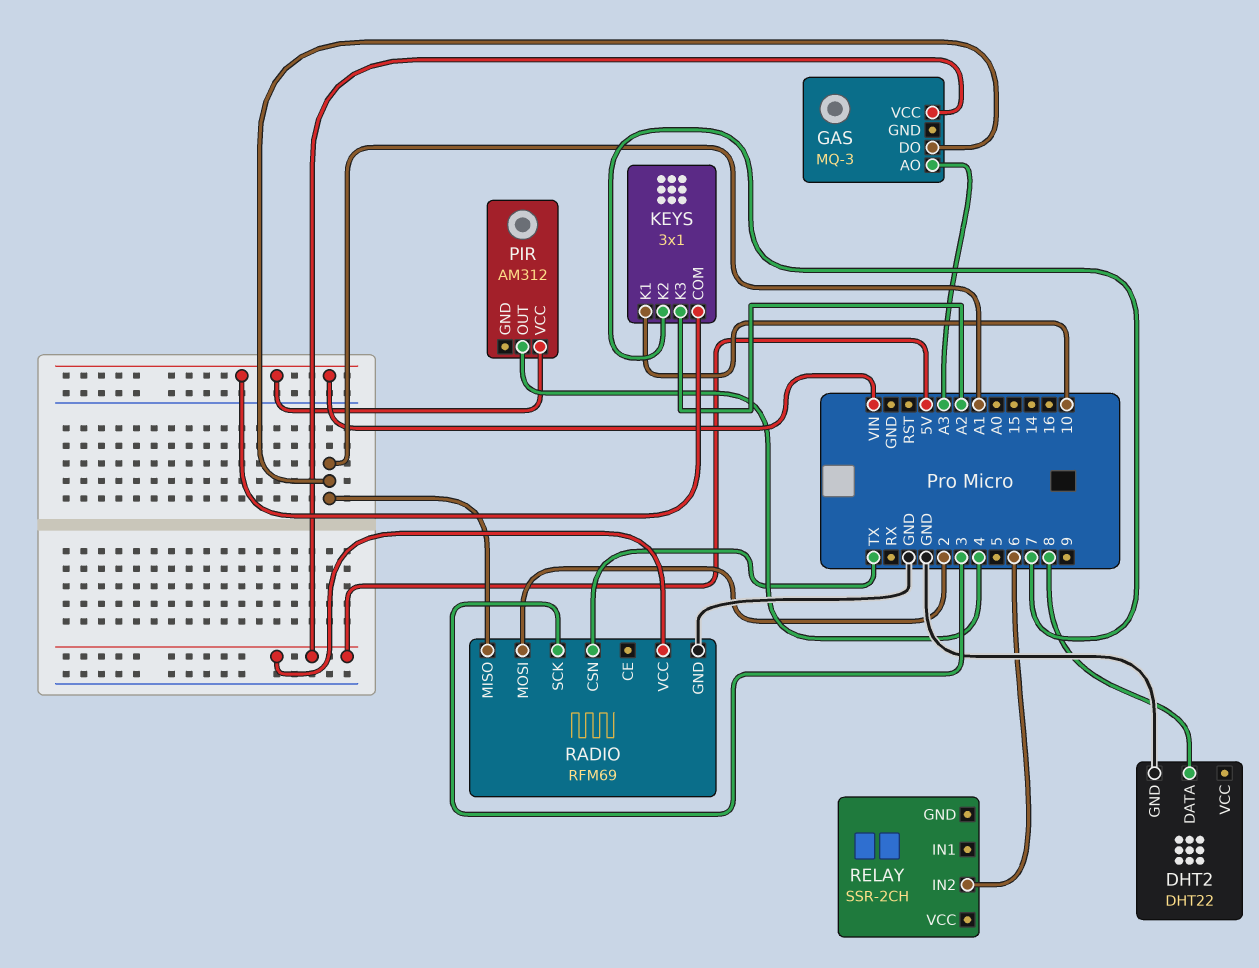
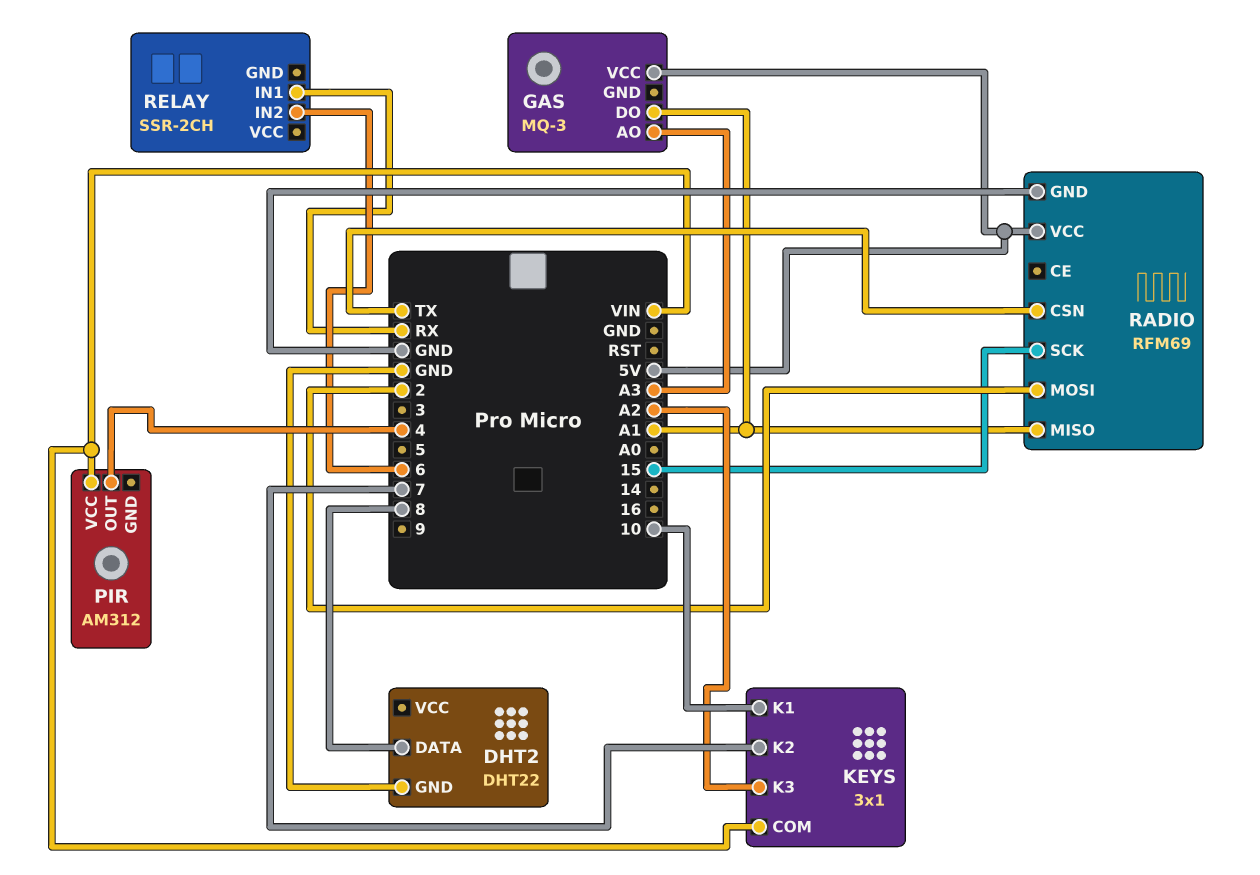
RADIO pin SCK: 3 -> 15
RELAY pin IN1: none -> RX

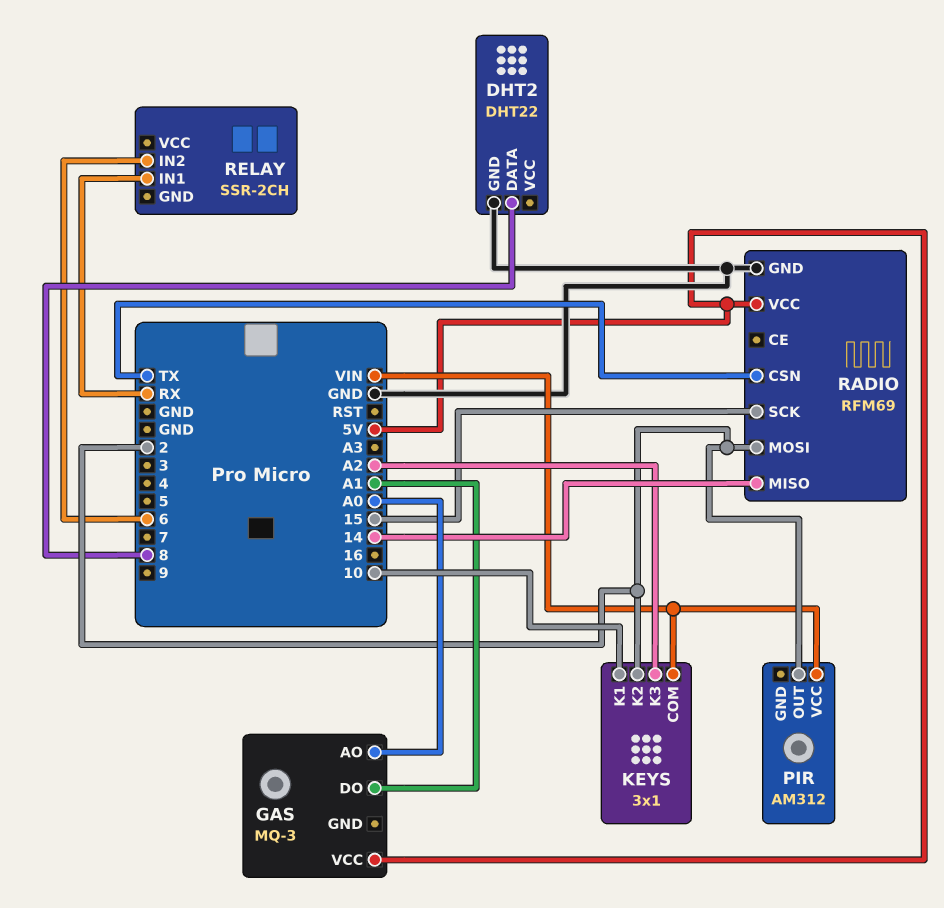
GAS pin AO: A3 -> A0
KEYS pin K2: 7 -> 2
PIR pin OUT: 4 -> 2
RADIO pin MISO: A1 -> 14

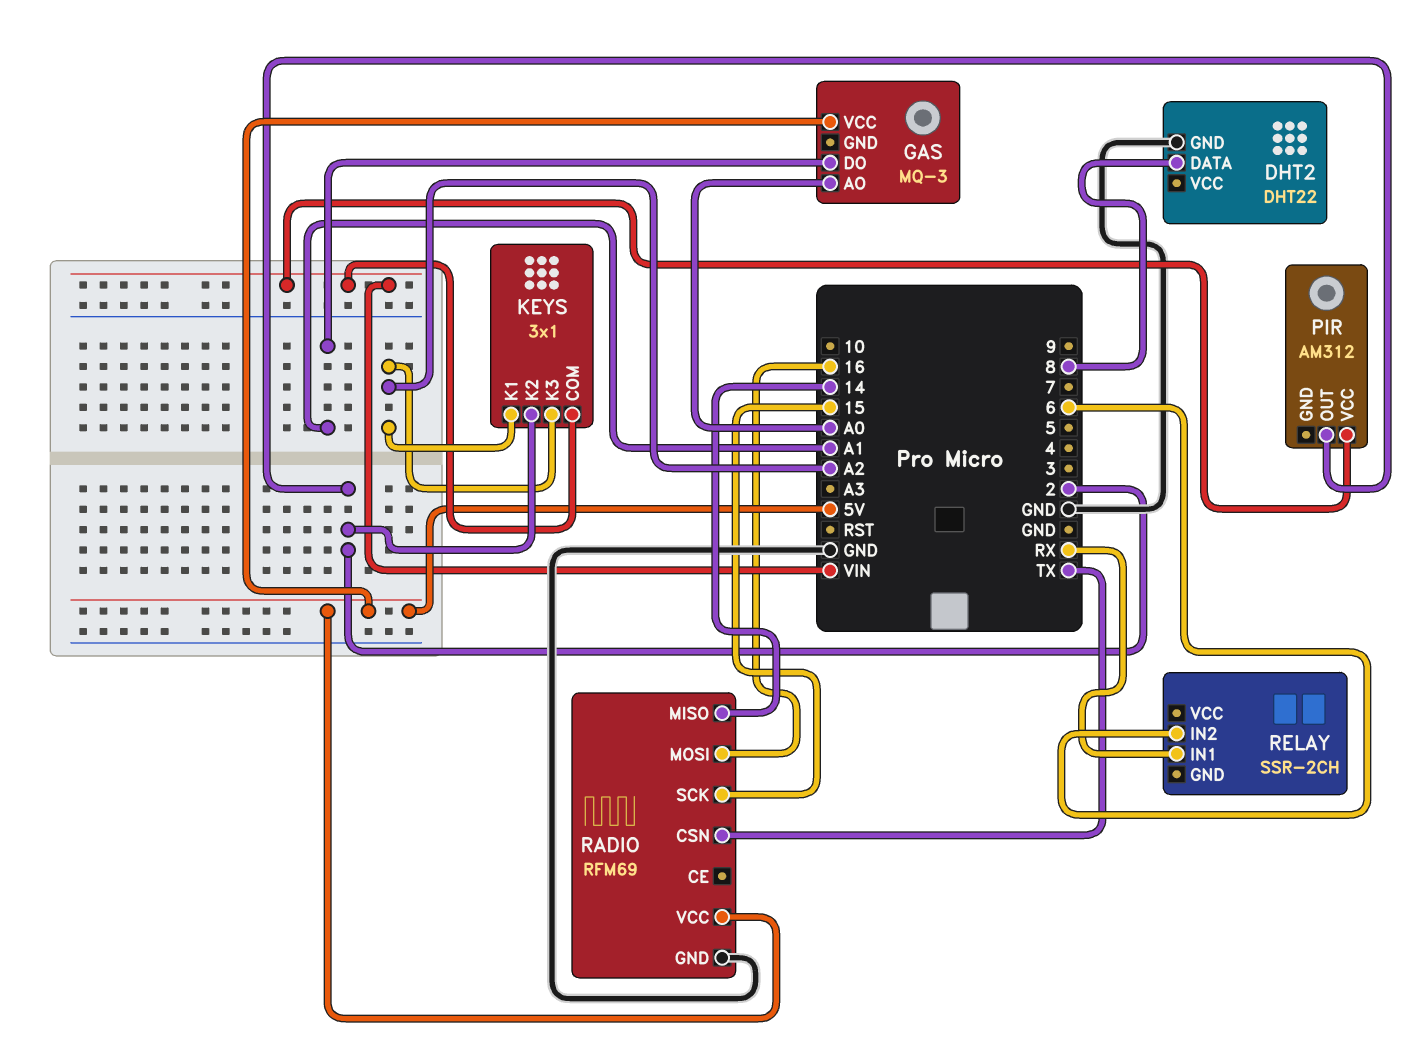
KEYS pin K1: 10 -> A2
RADIO pin MOSI: 2 -> 16

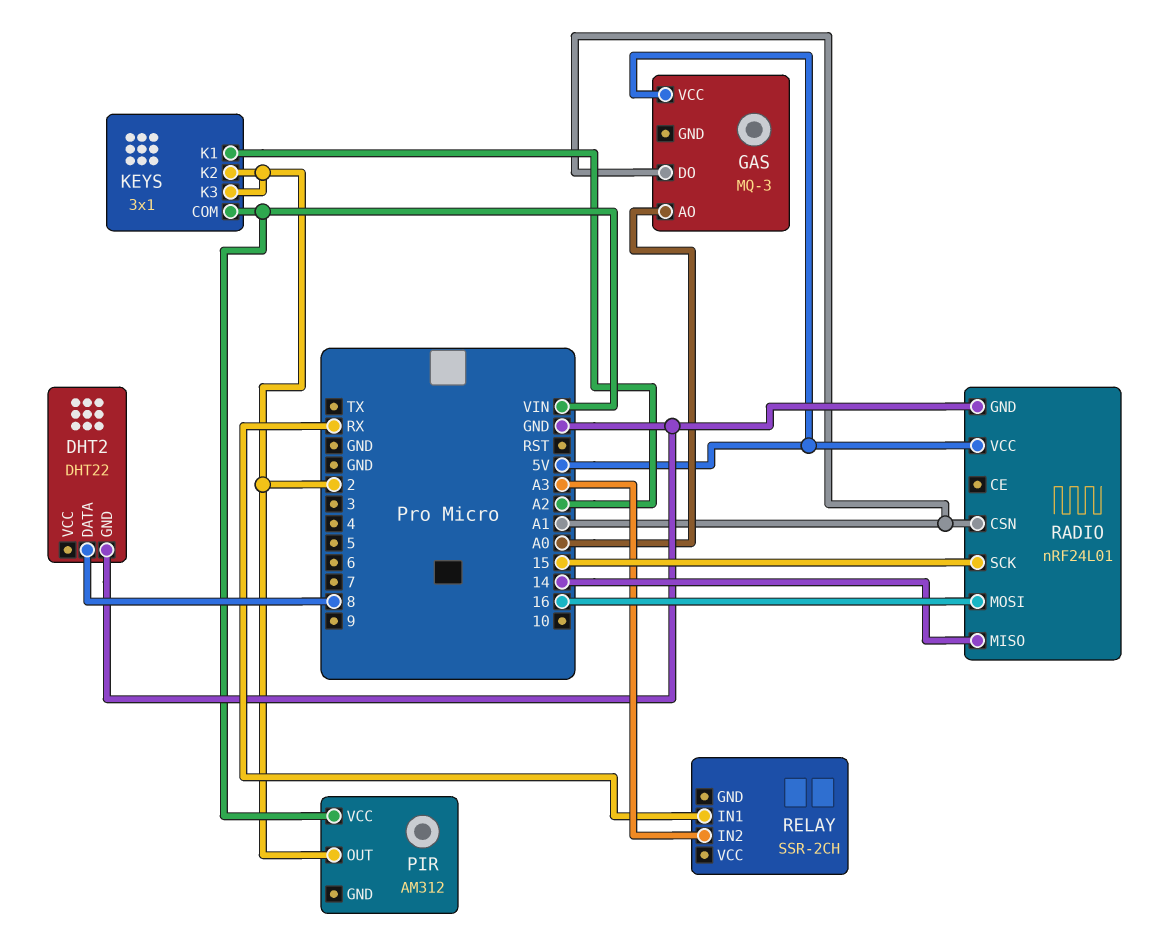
KEYS pin K3: A2 -> 2
RADIO: RFM69 -> nRF24L01
RADIO pin CSN: TX -> A1
RELAY pin IN2: 6 -> A3

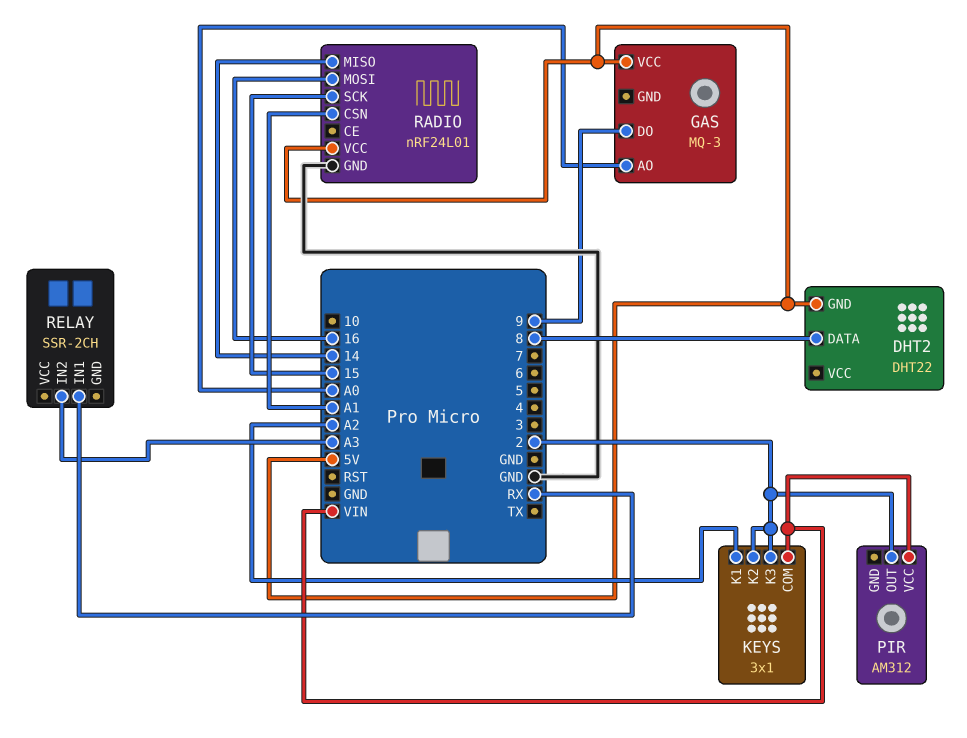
DHT2 pin GND: GND -> 5V
GAS pin DO: A1 -> 9

